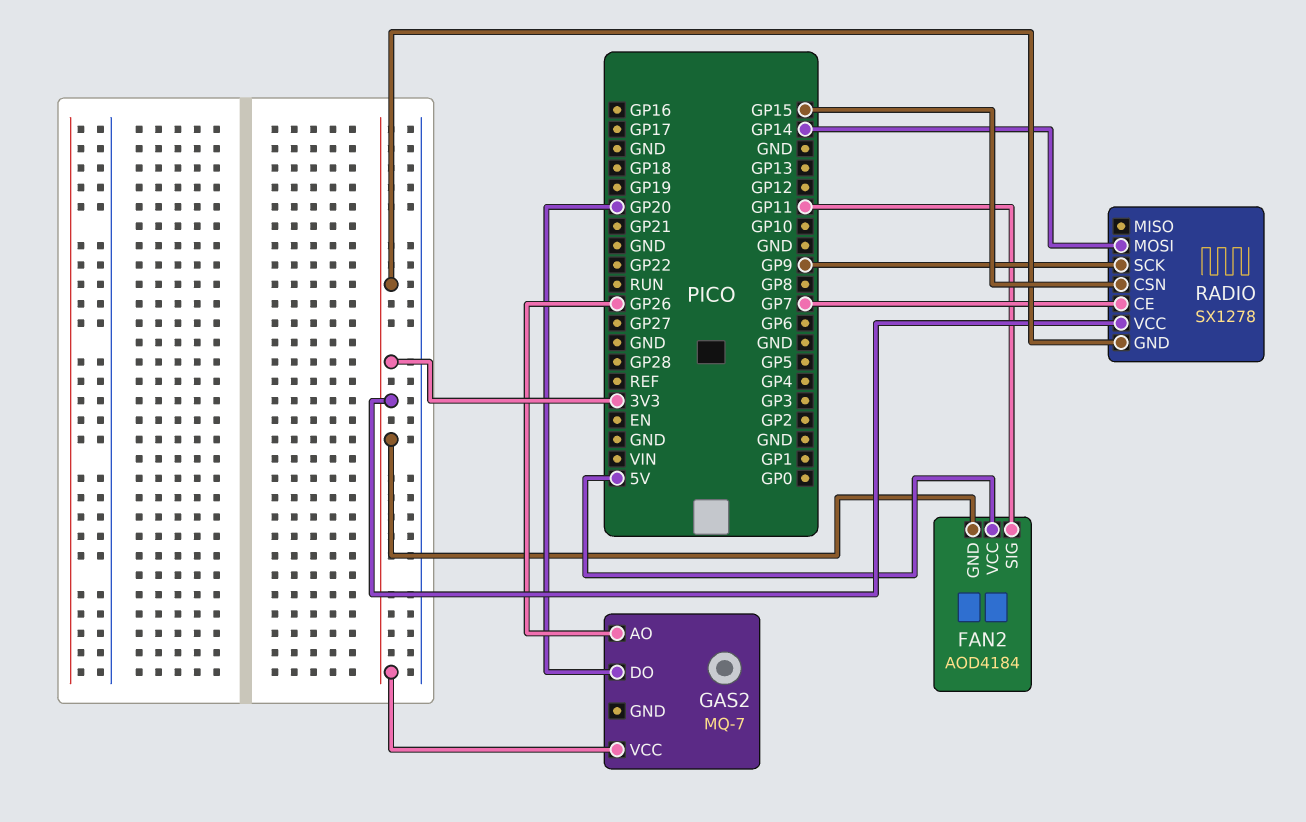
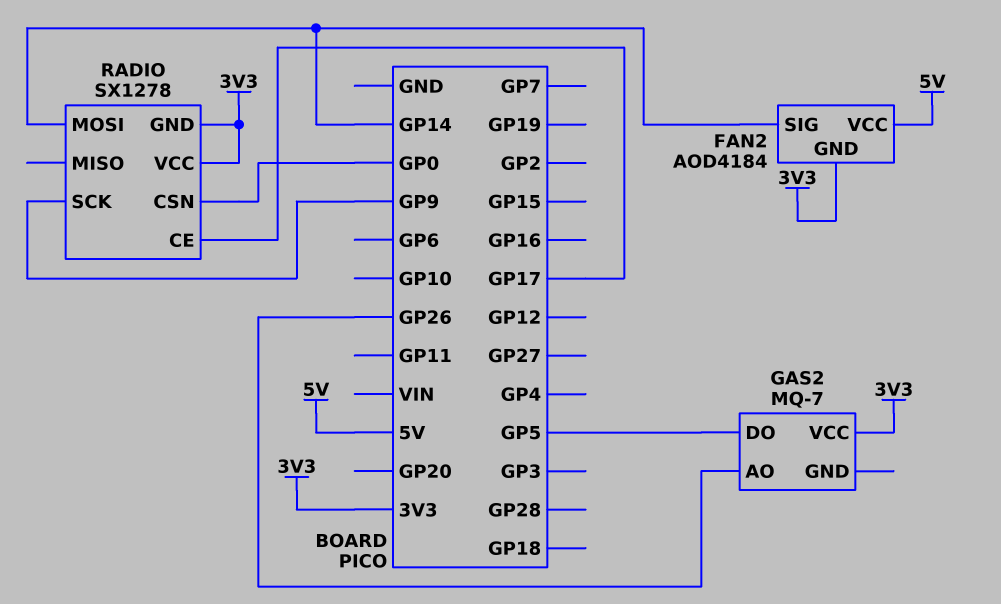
FAN2 pin SIG: GP11 -> GP14
GAS2 pin DO: GP20 -> GP5
RADIO pin CE: GP7 -> GP17
RADIO pin CSN: GP15 -> GP0

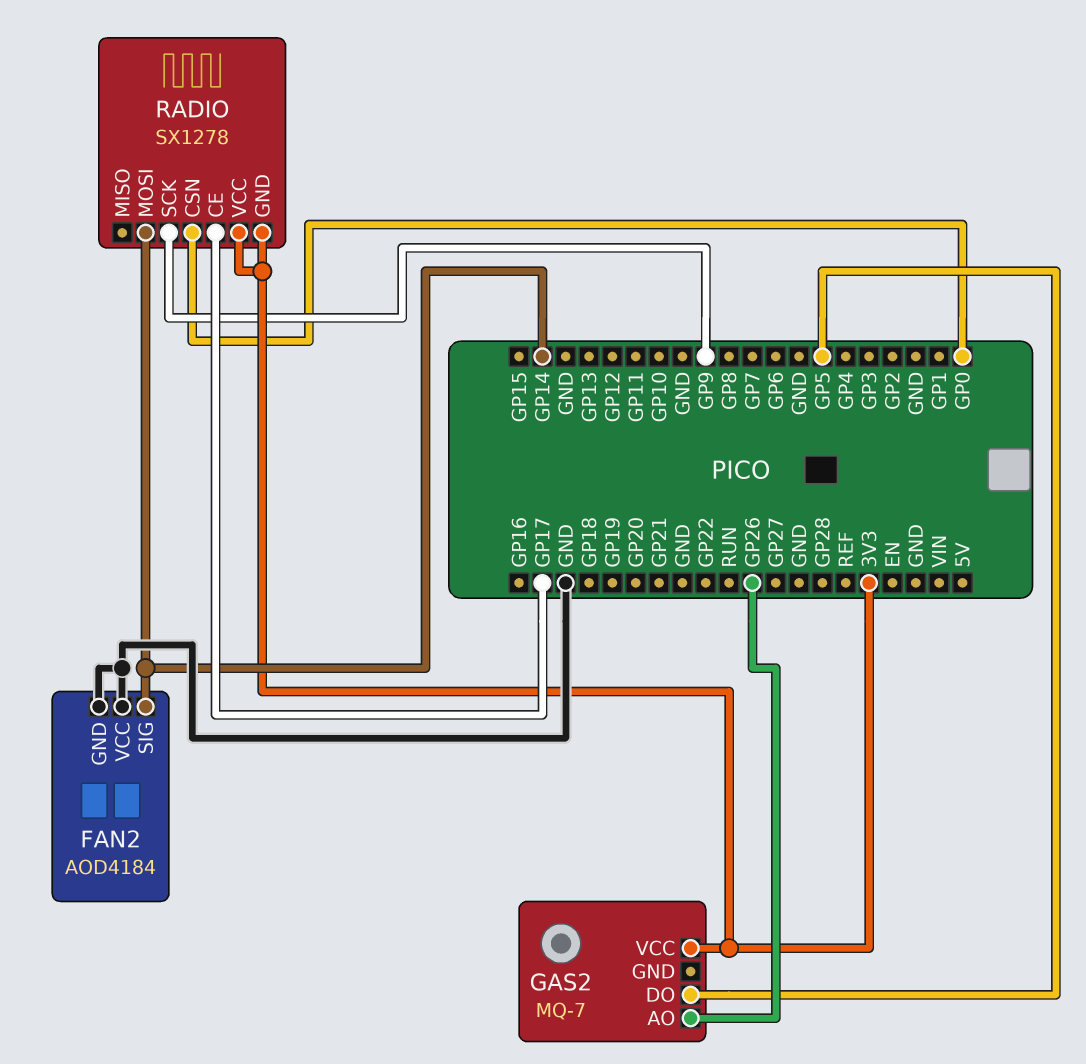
FAN2 pin GND: 3V3 -> GND
FAN2 pin VCC: 5V -> GND

